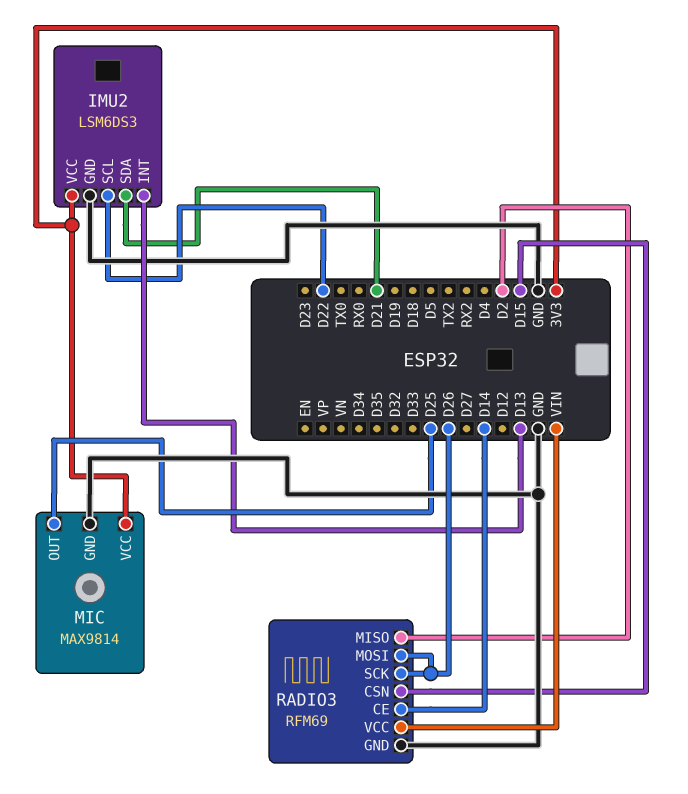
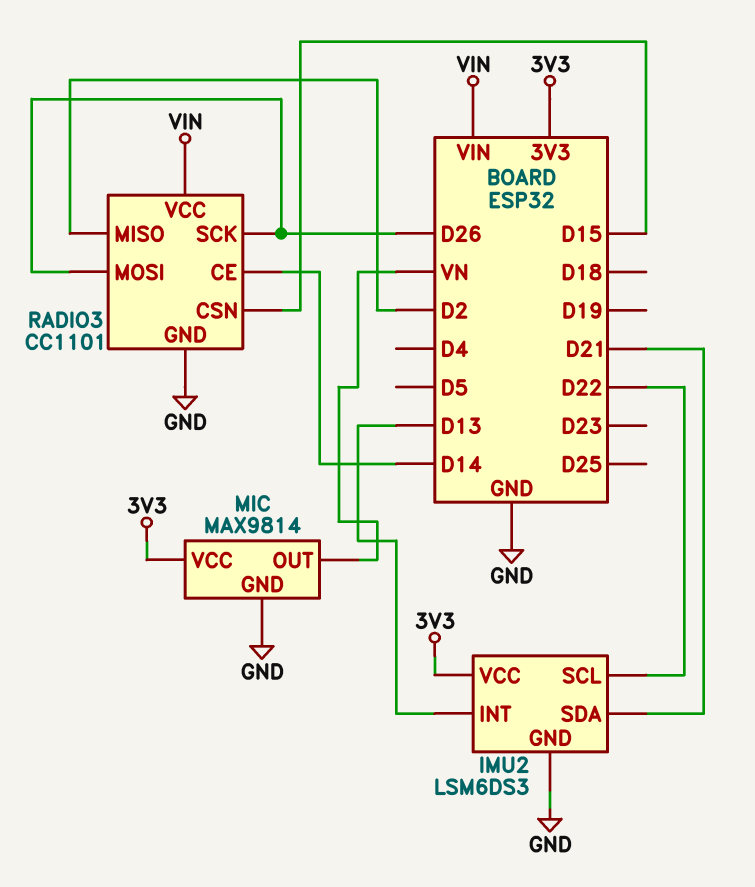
MIC pin OUT: D25 -> VN
RADIO3: RFM69 -> CC1101

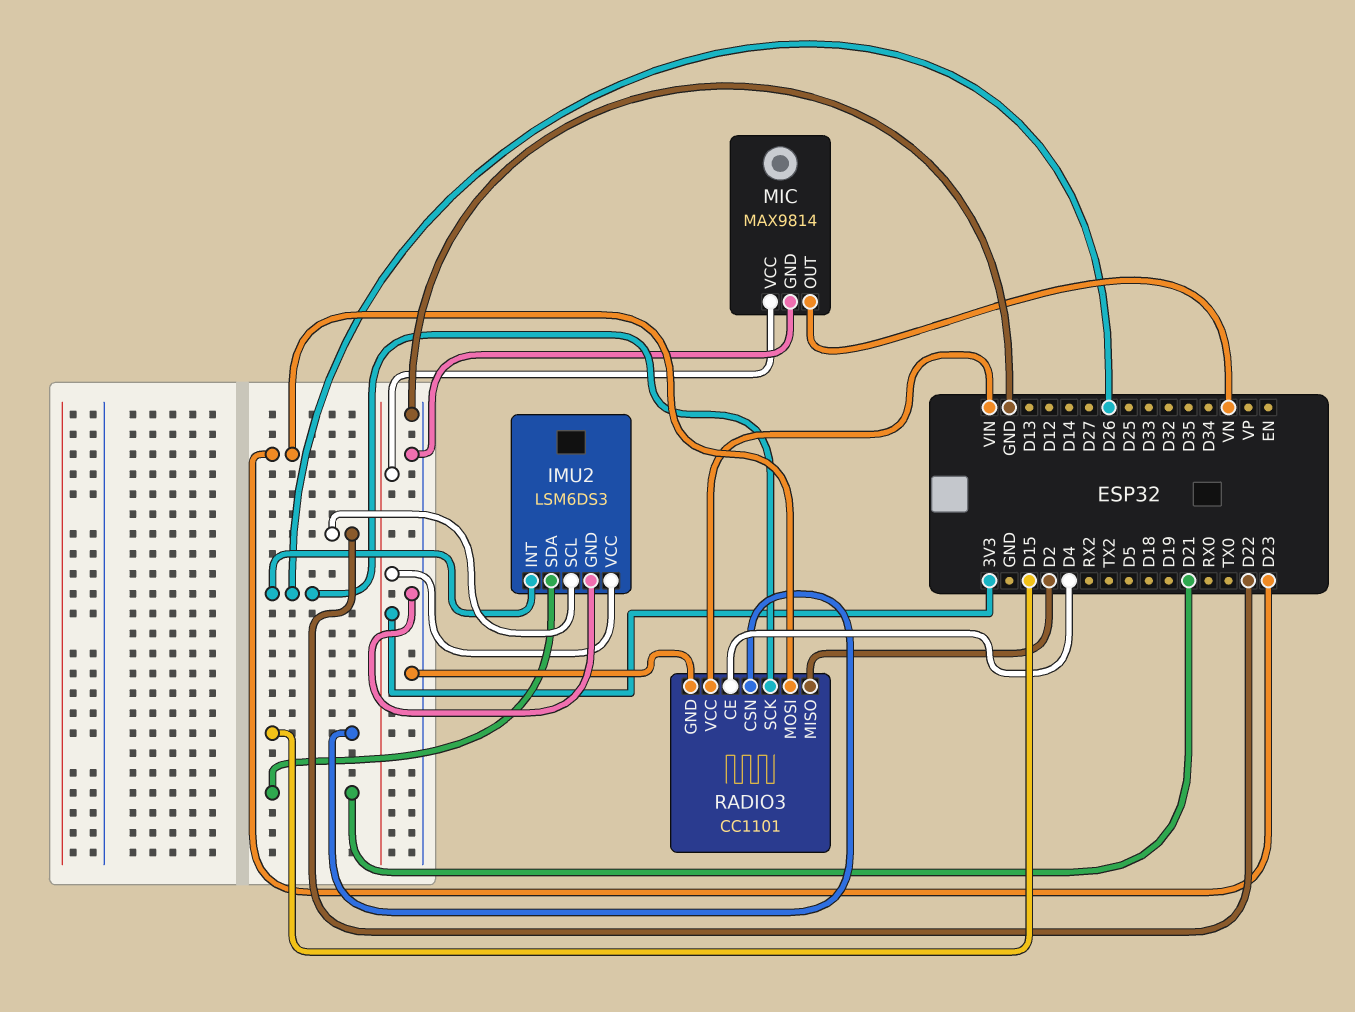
IMU2 pin INT: D13 -> D26
RADIO3 pin CE: D14 -> D4
RADIO3 pin MOSI: D26 -> D23

